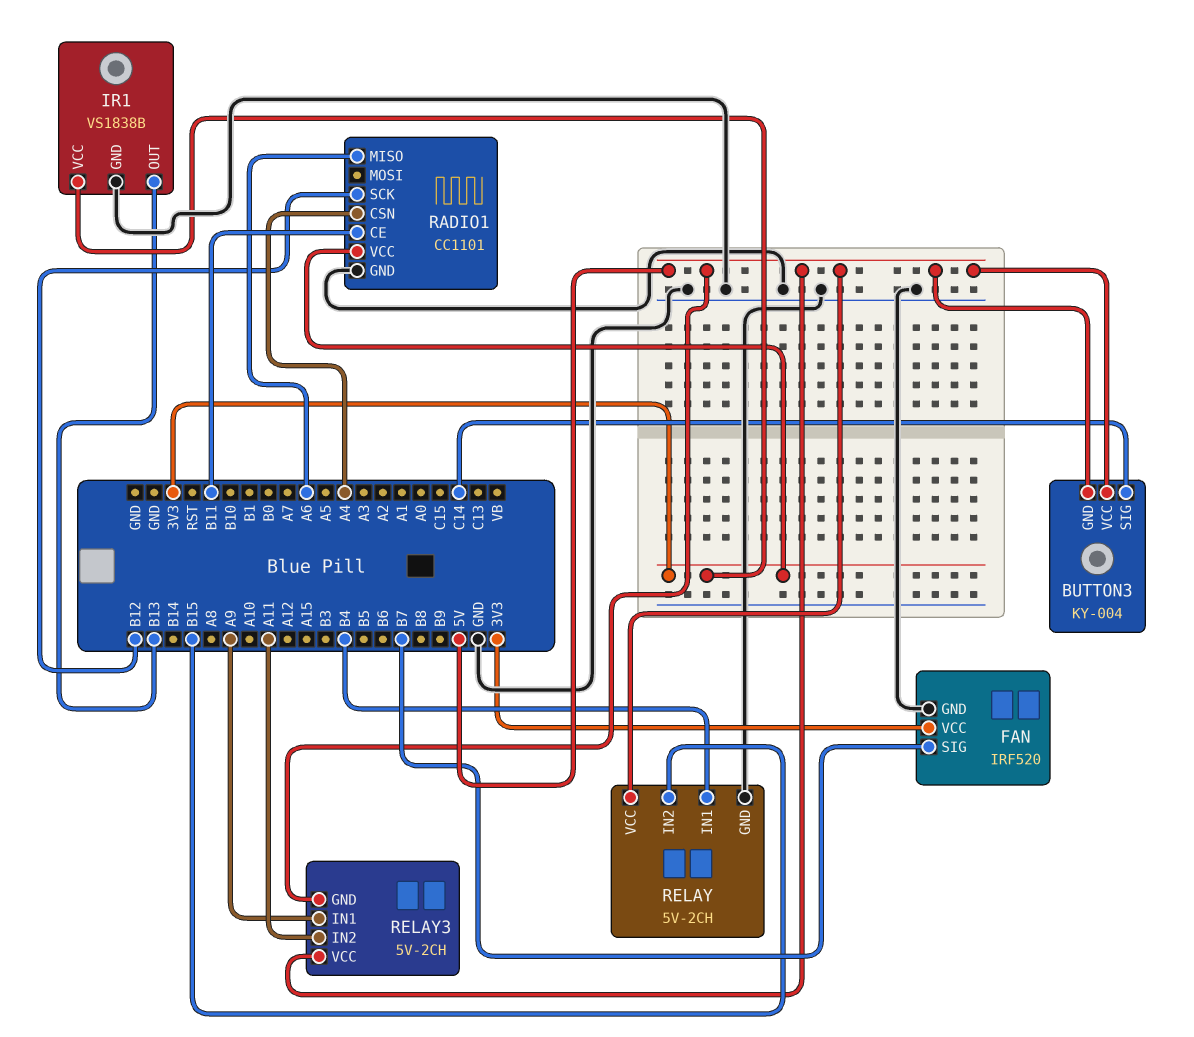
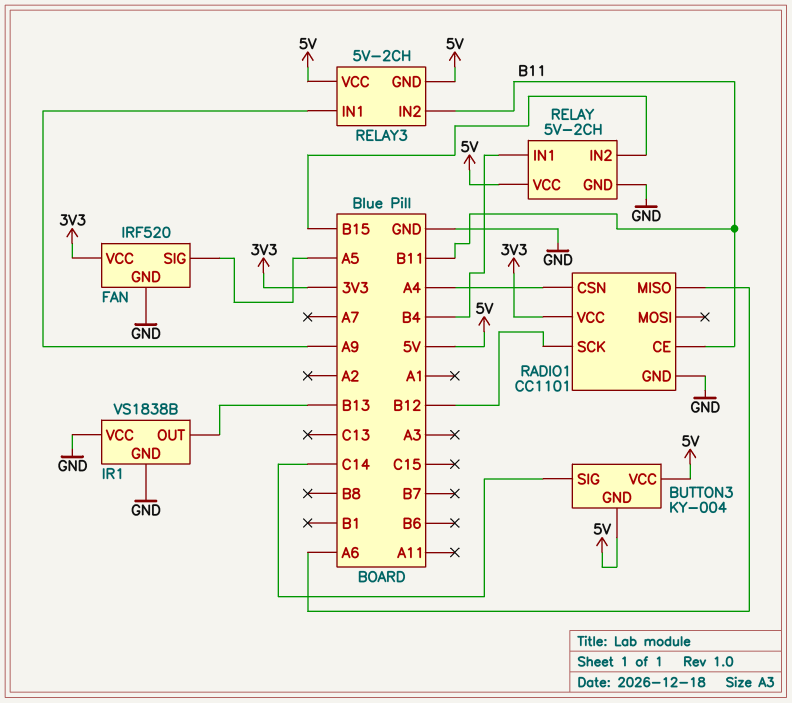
FAN pin SIG: B7 -> A5
IR1 pin VCC: 3V3 -> GND
RELAY3 pin IN2: A11 -> B11

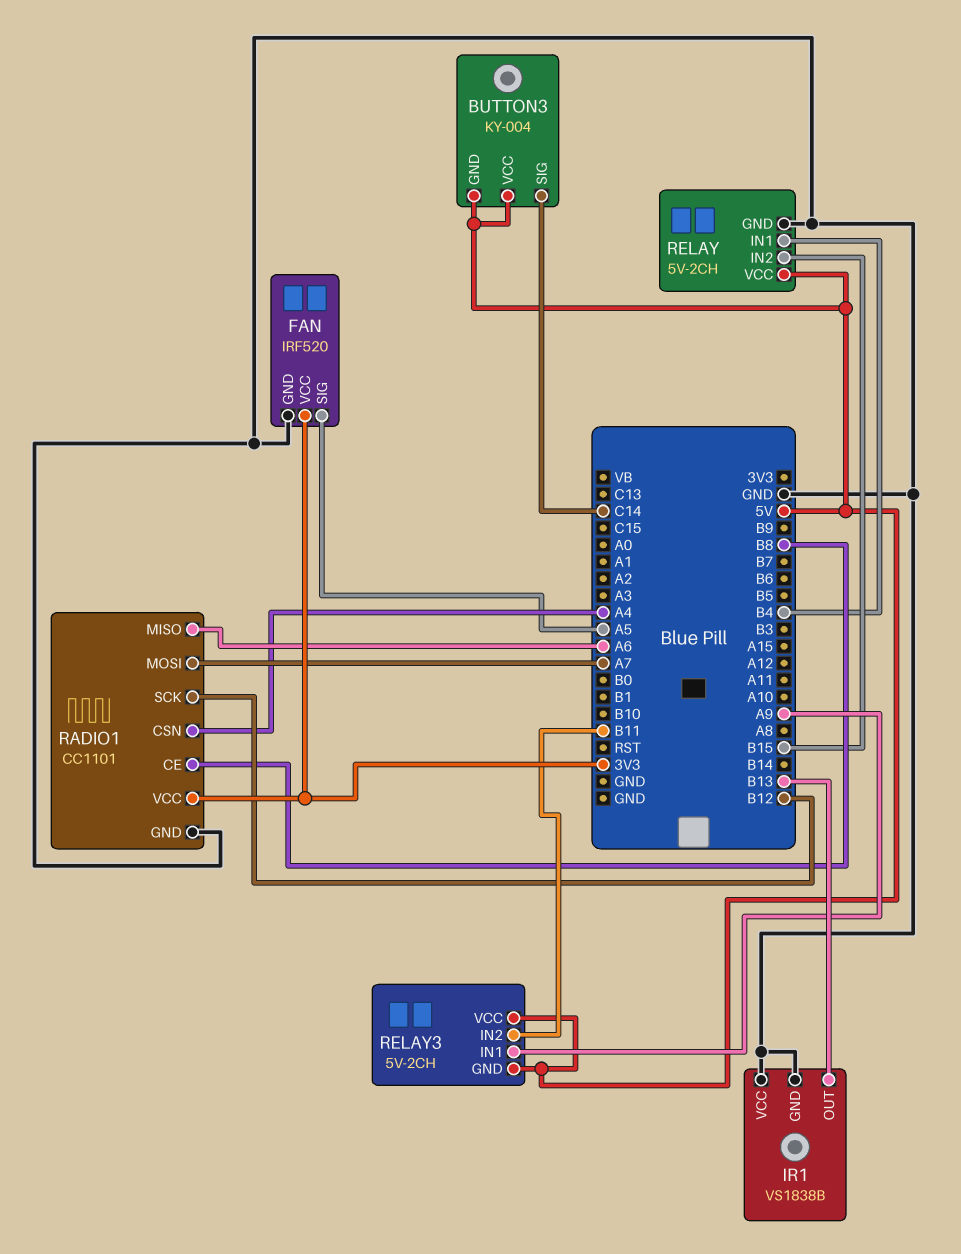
RADIO1 pin CE: B11 -> B8
RADIO1 pin MOSI: none -> A7

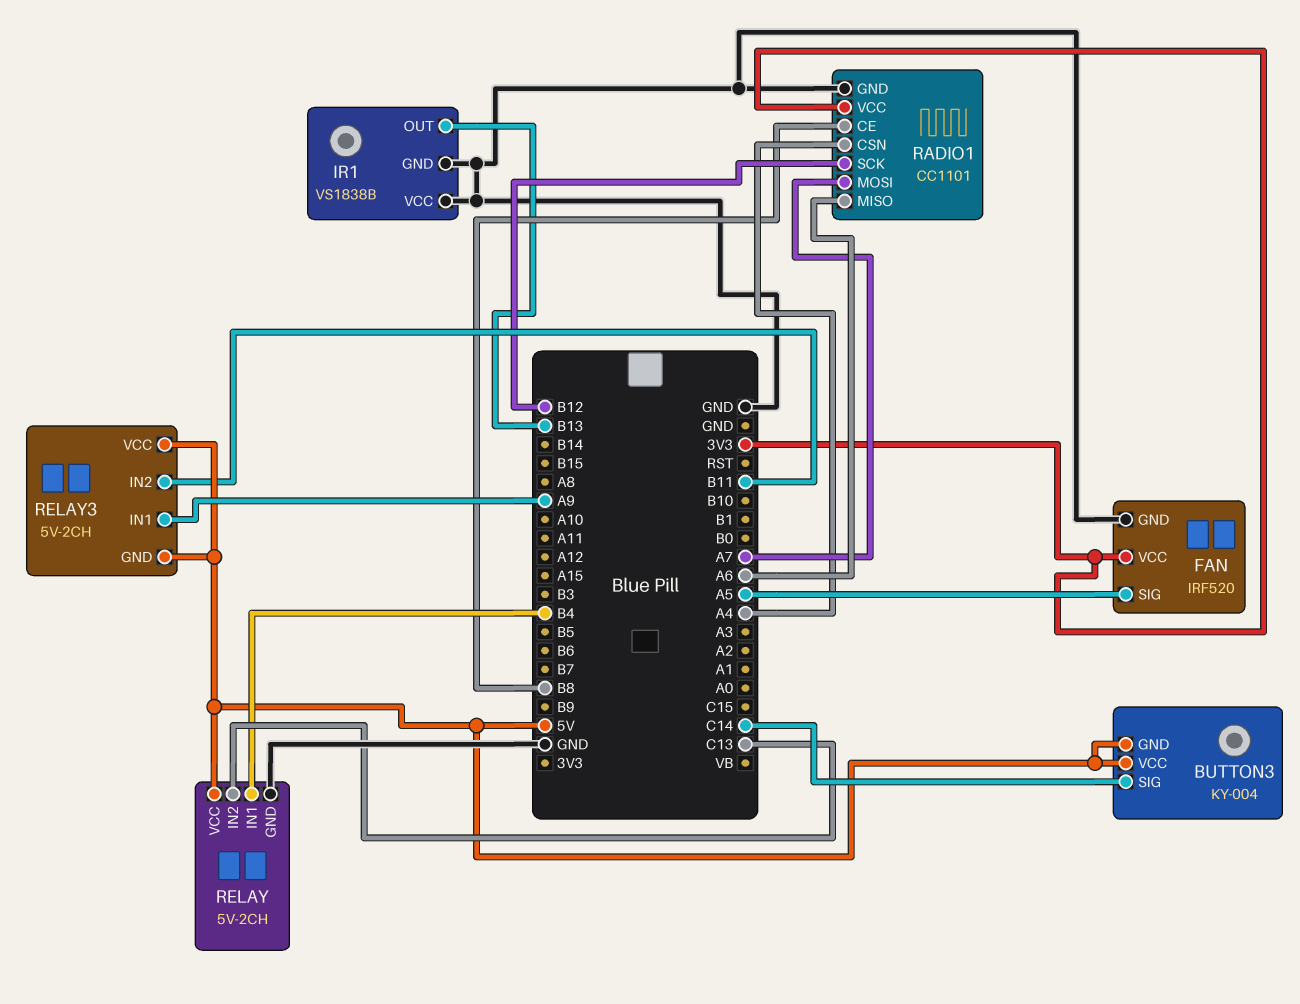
RELAY pin IN2: B15 -> C13

